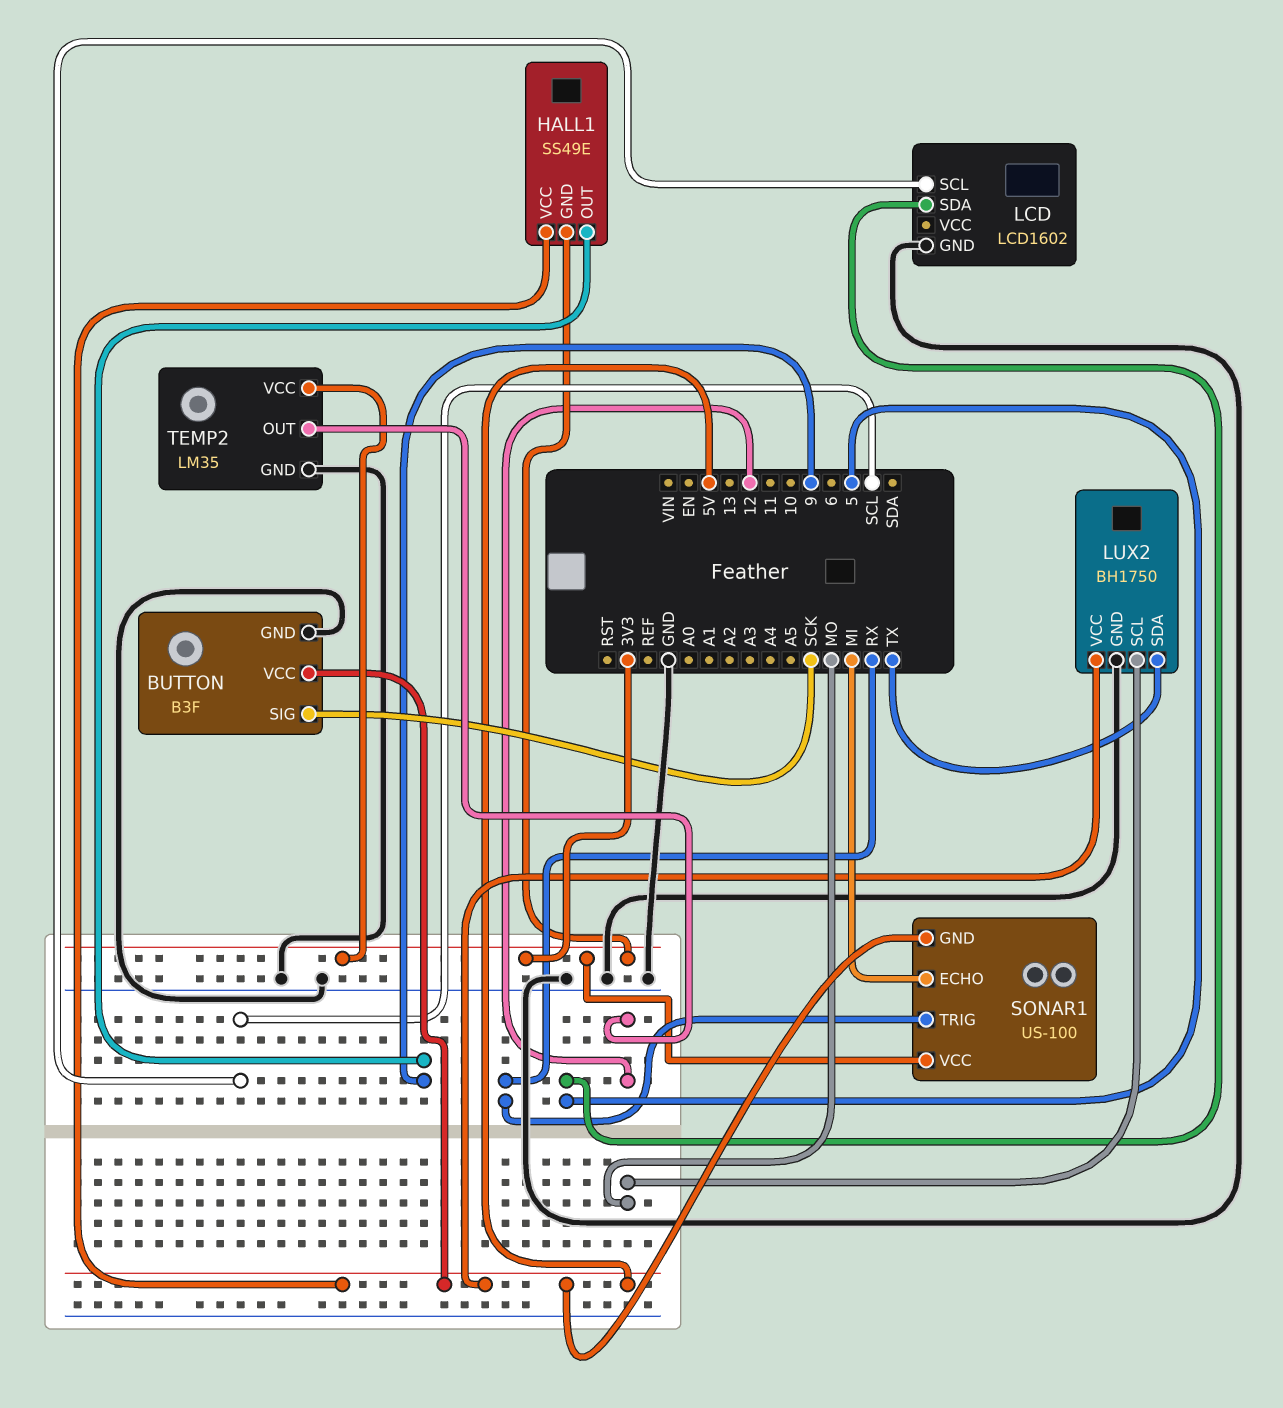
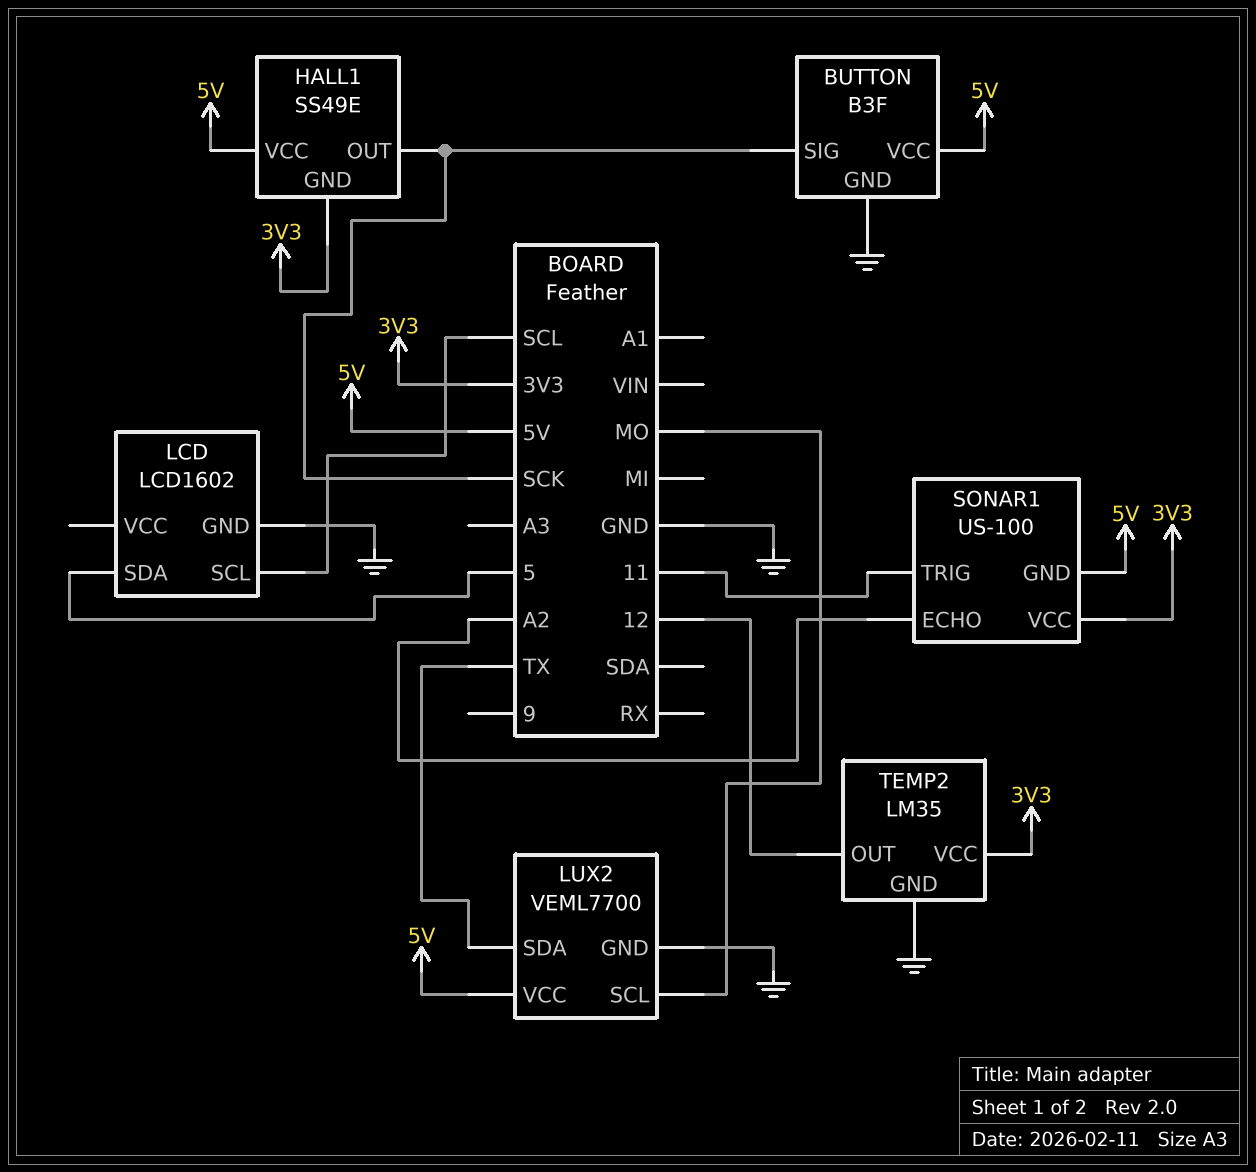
HALL1 pin OUT: 9 -> SCK
LUX2: BH1750 -> VEML7700
SONAR1 pin ECHO: MI -> A2
SONAR1 pin TRIG: RX -> 11

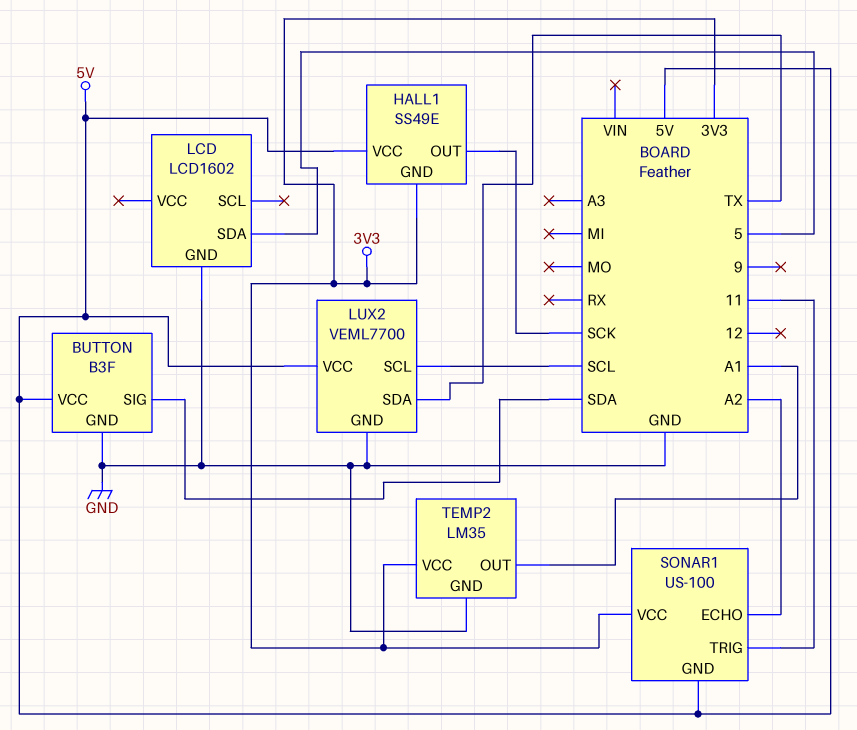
BUTTON pin SIG: SCK -> SDA
LCD pin SCL: SCL -> none
LUX2 pin SCL: MO -> SCL
TEMP2 pin OUT: 12 -> A1

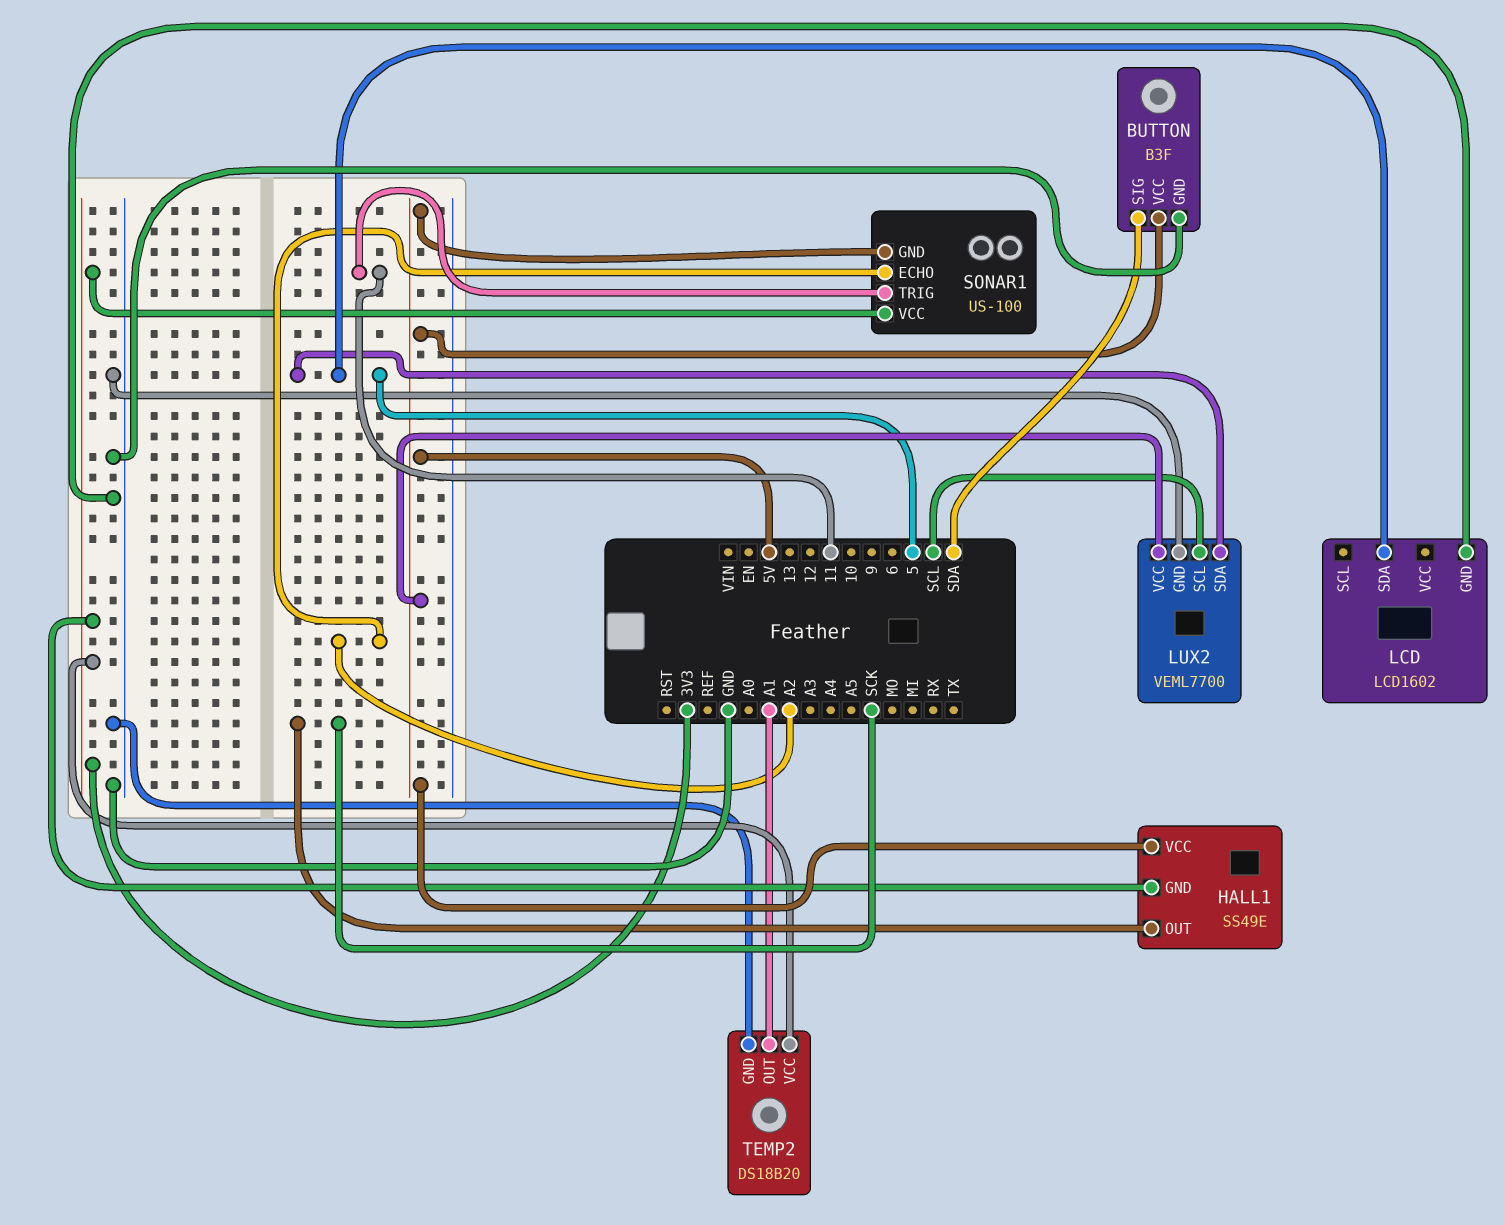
LUX2 pin SDA: TX -> 5
TEMP2: LM35 -> DS18B20

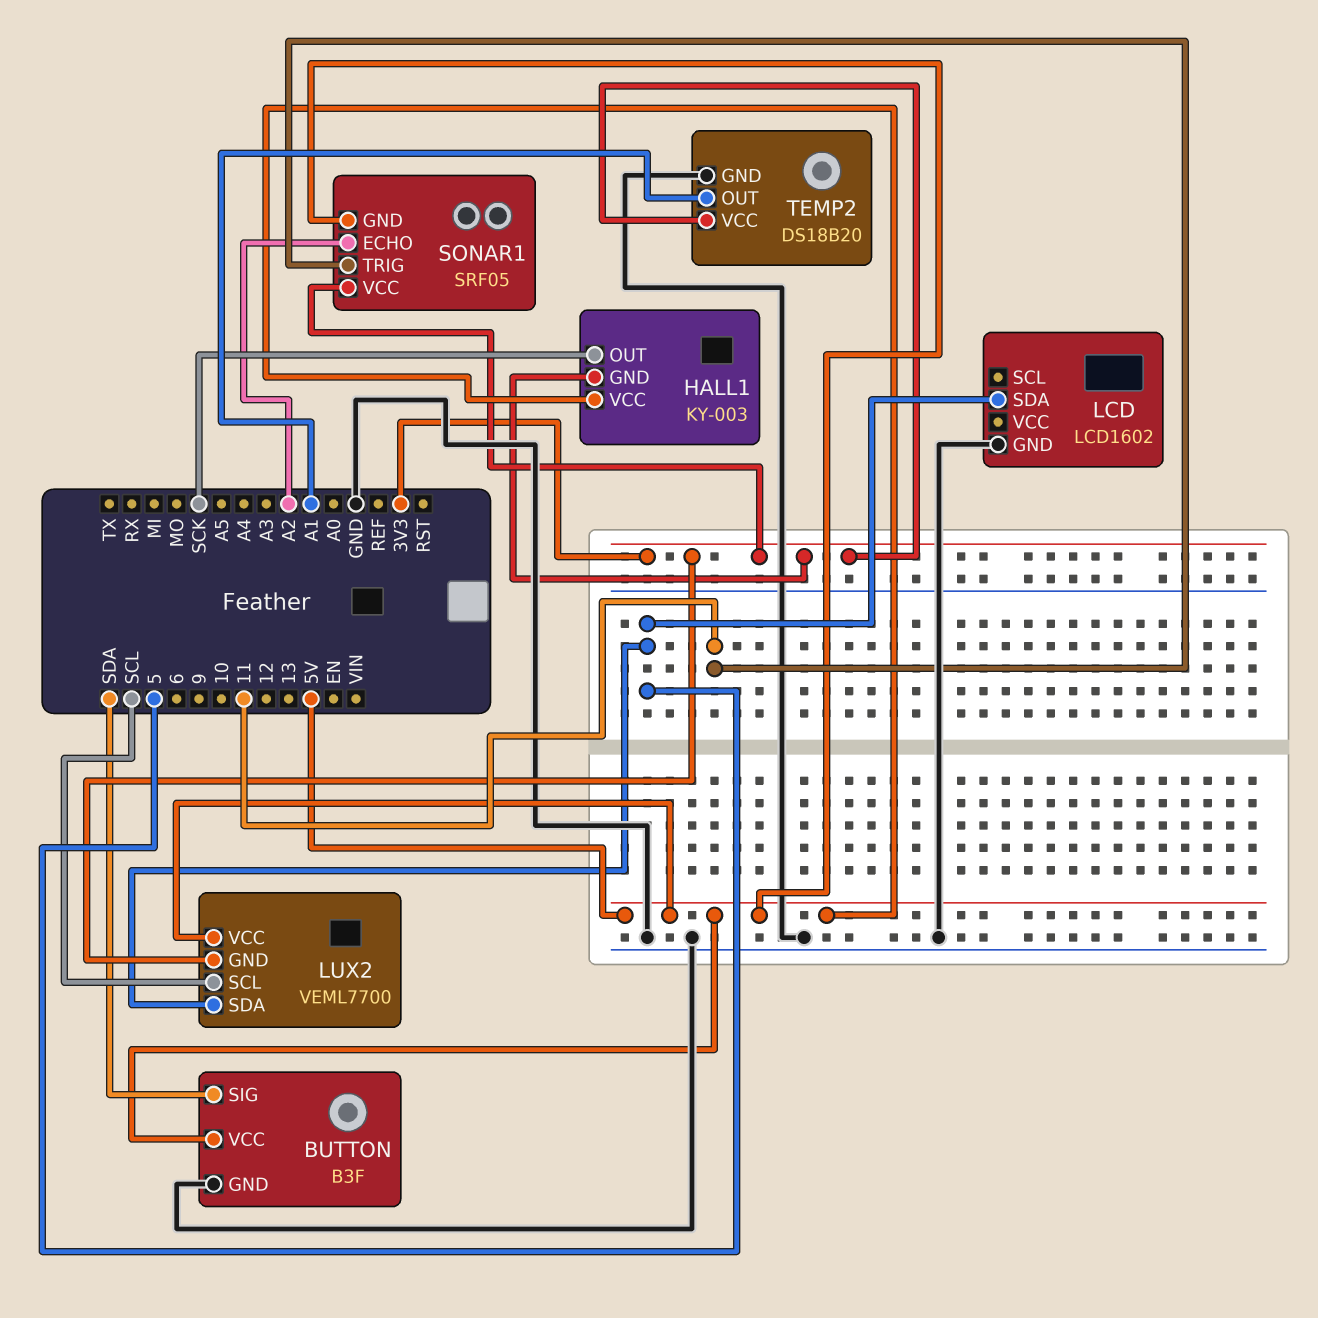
HALL1: SS49E -> KY-003
LUX2 pin GND: GND -> 3V3
SONAR1: US-100 -> SRF05

